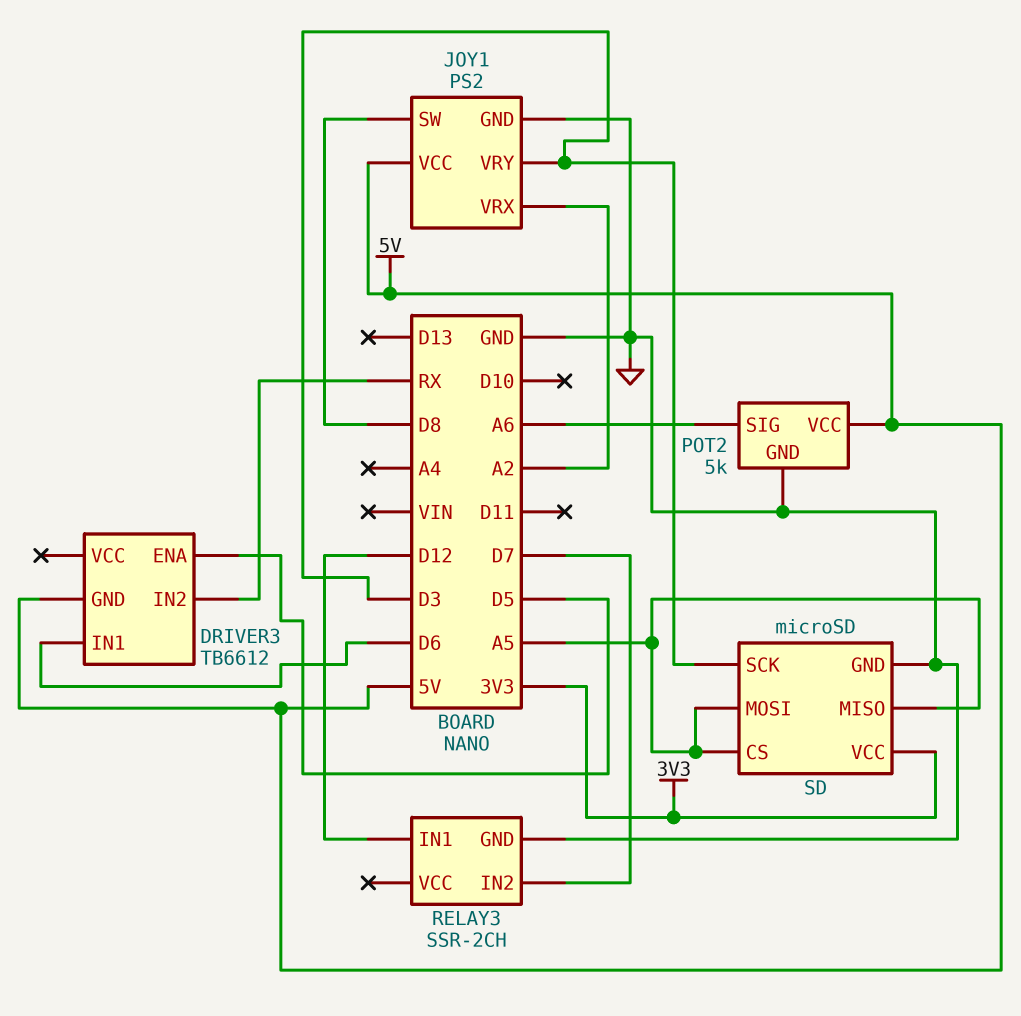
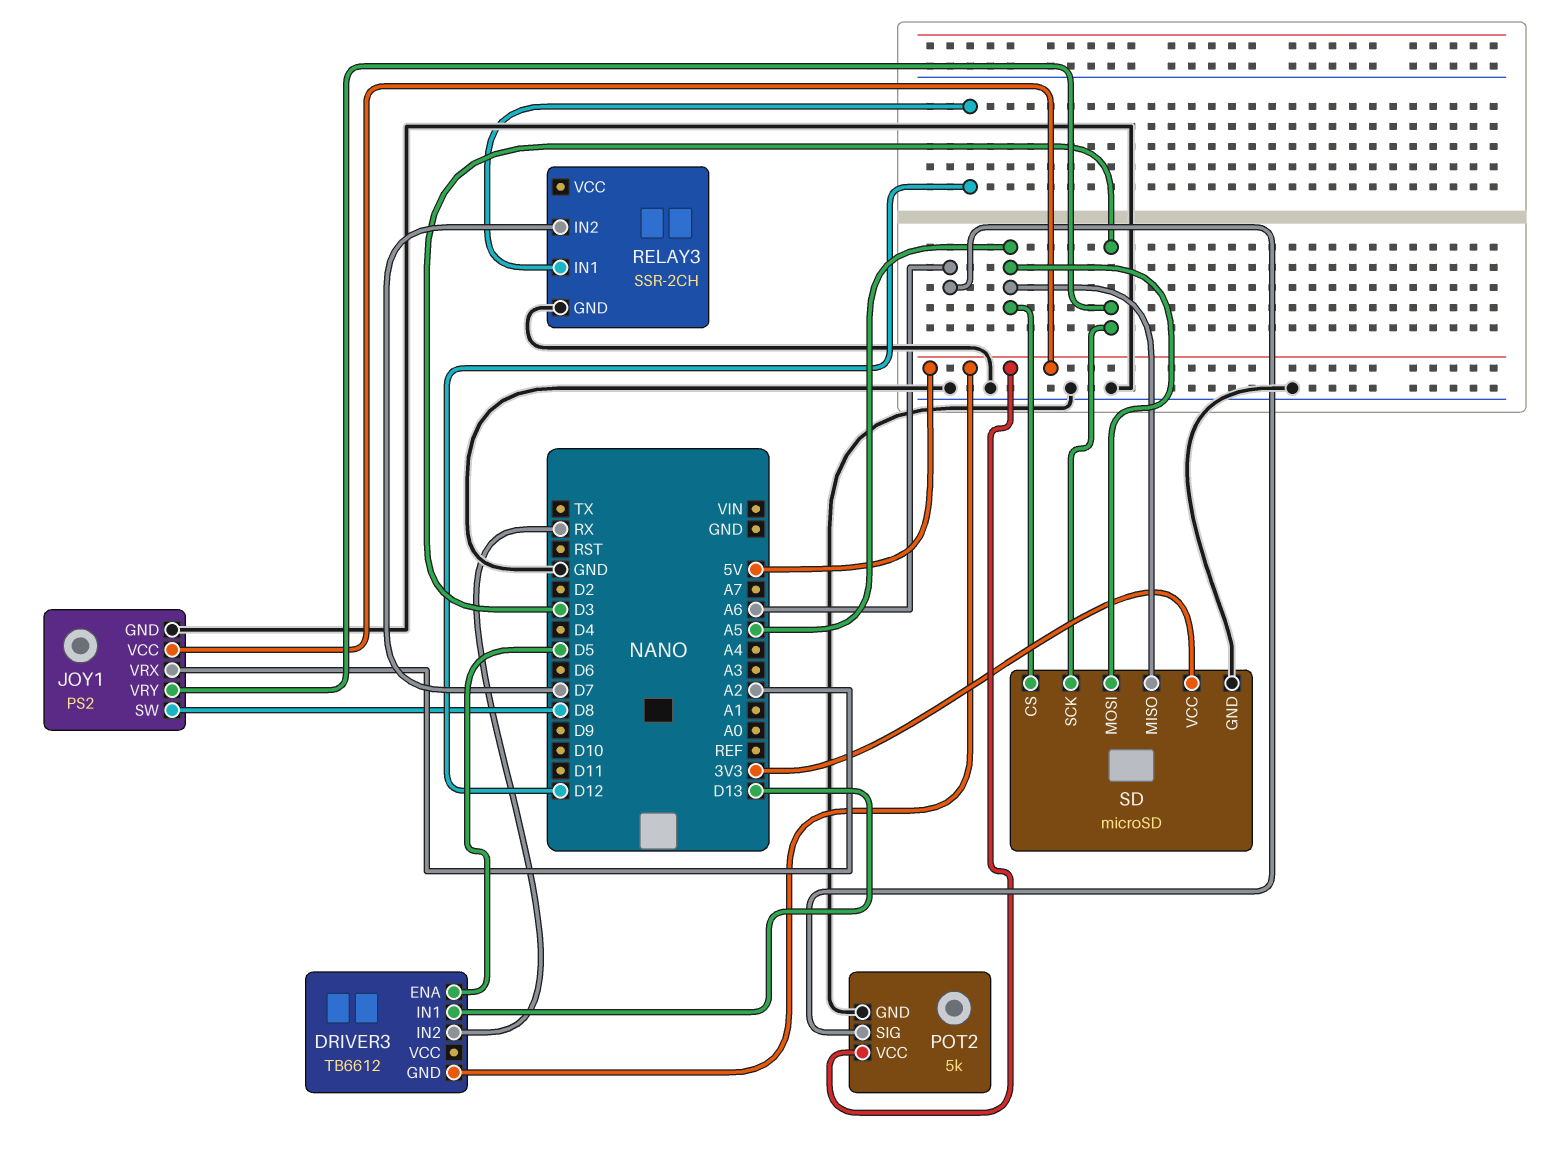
DRIVER3 pin IN1: D6 -> D13

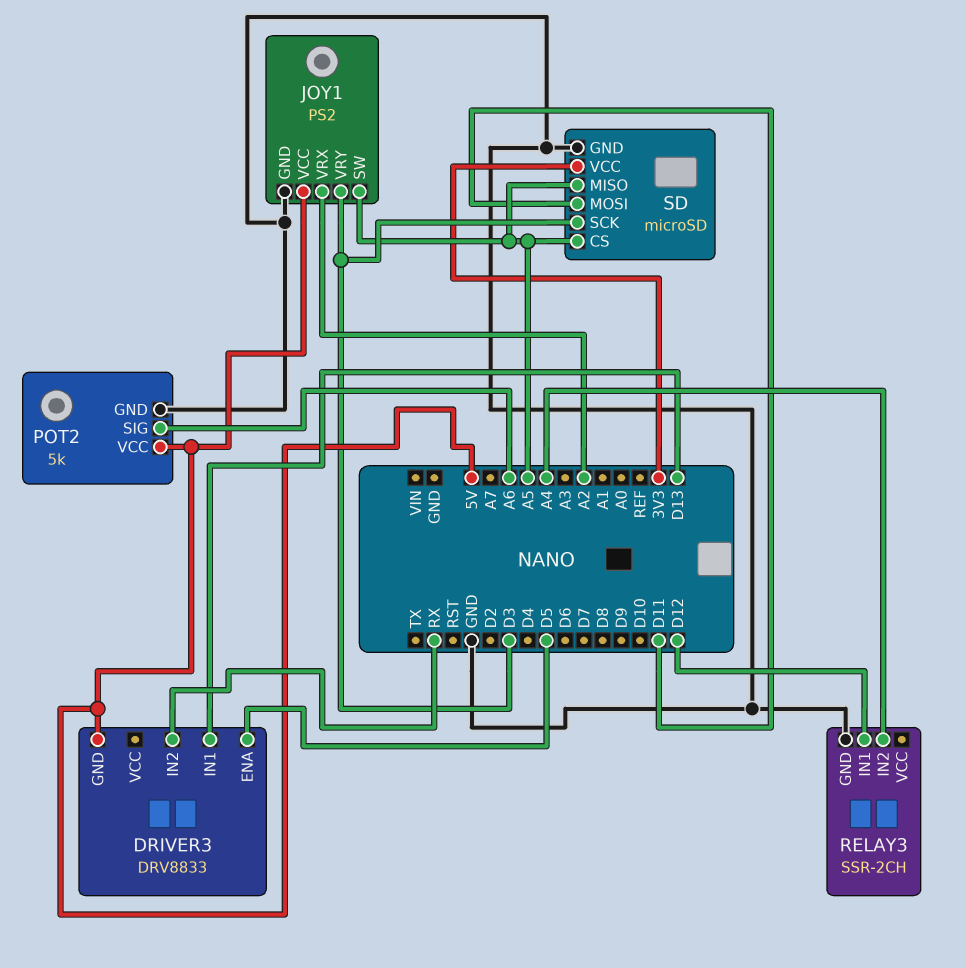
DRIVER3: TB6612 -> DRV8833
JOY1 pin SW: D8 -> A5
RELAY3 pin IN2: D7 -> A4
SD pin MOSI: A5 -> D11

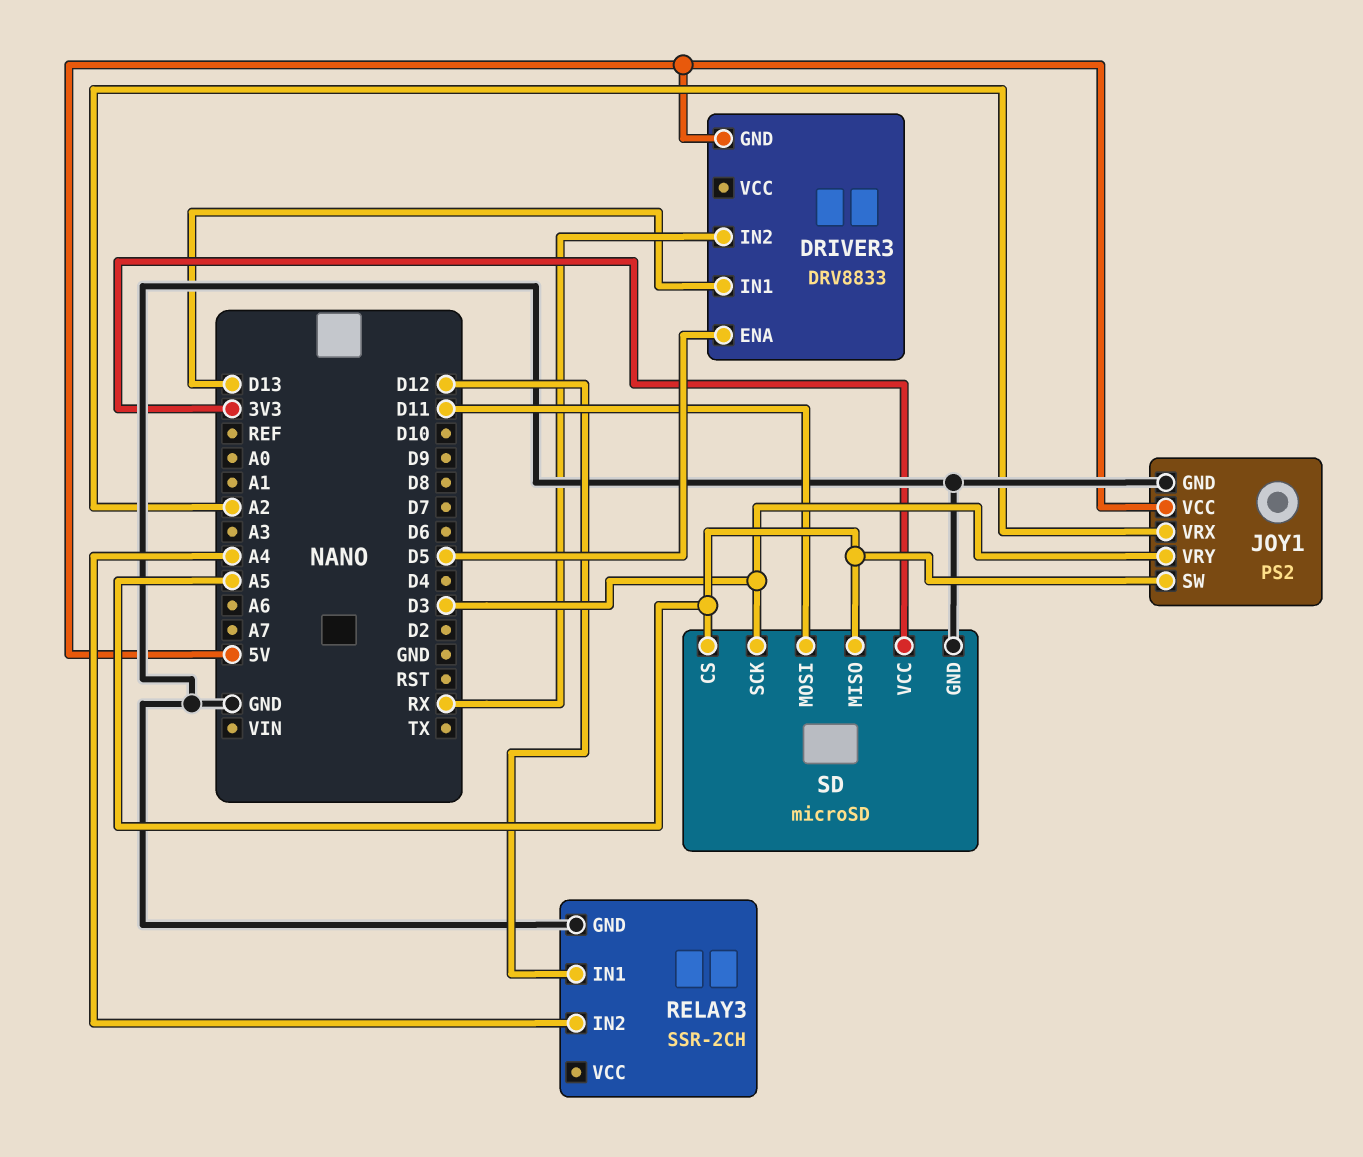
POT2: 5k -> none
POT2 pin GND: GND -> none
POT2 pin SIG: A6 -> none
POT2 pin VCC: 5V -> none

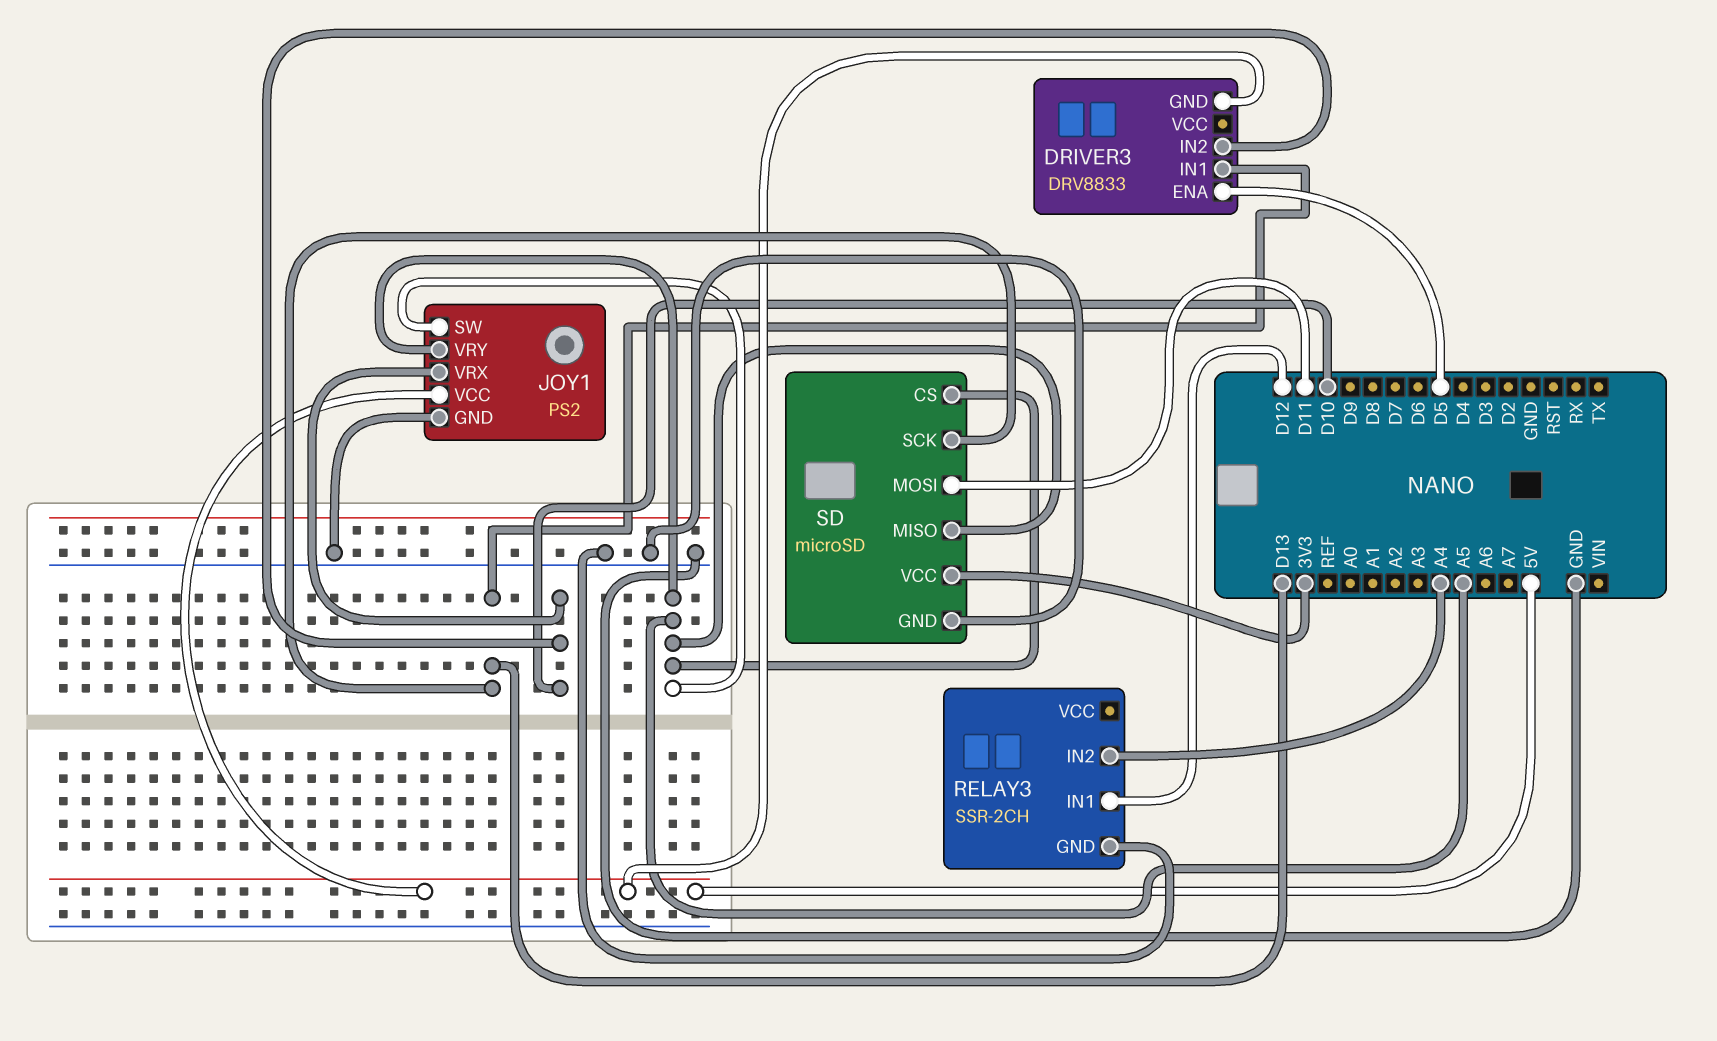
DRIVER3 pin IN2: RX -> D10
JOY1 pin VRX: A2 -> D10
JOY1 pin VRY: D3 -> A5
SD pin SCK: D3 -> D13

